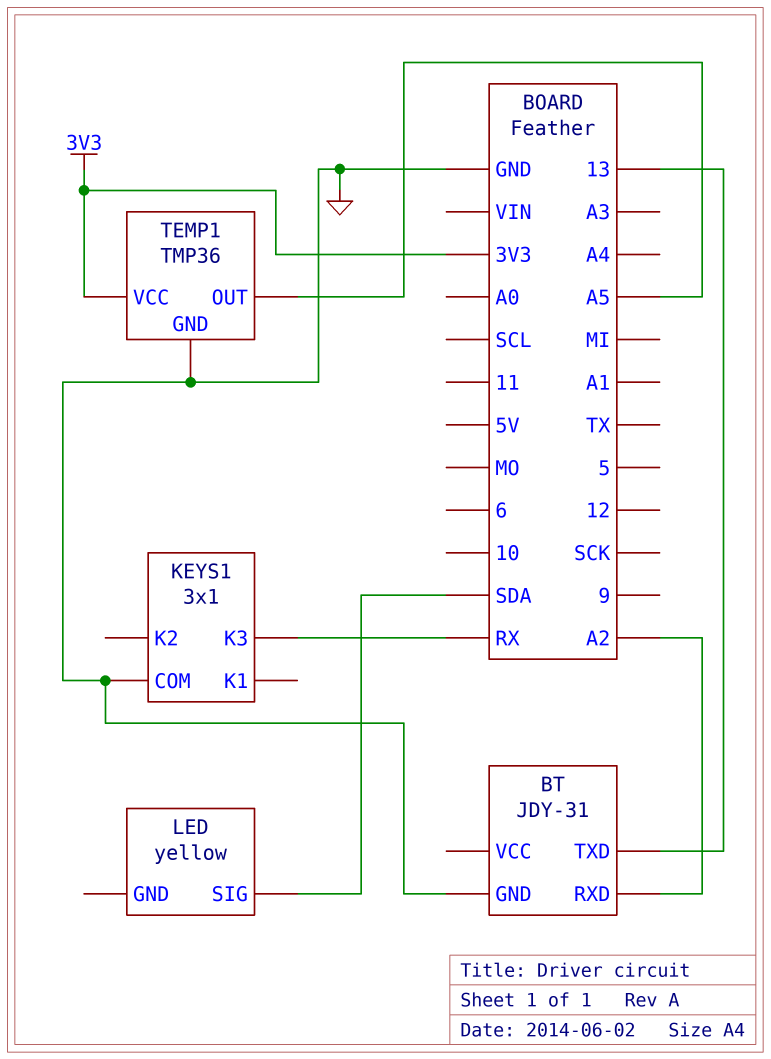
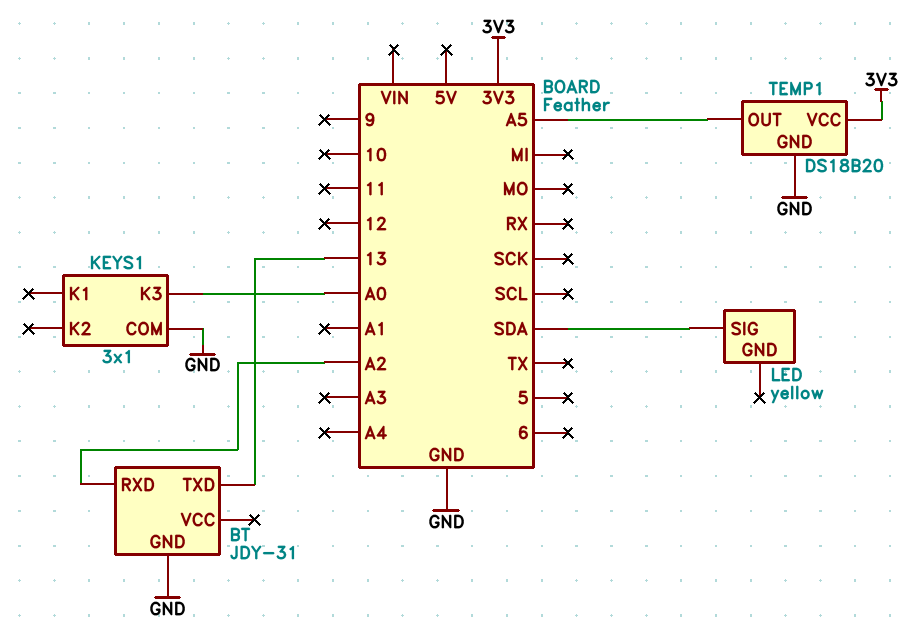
KEYS1 pin K3: RX -> A0
TEMP1: TMP36 -> DS18B20

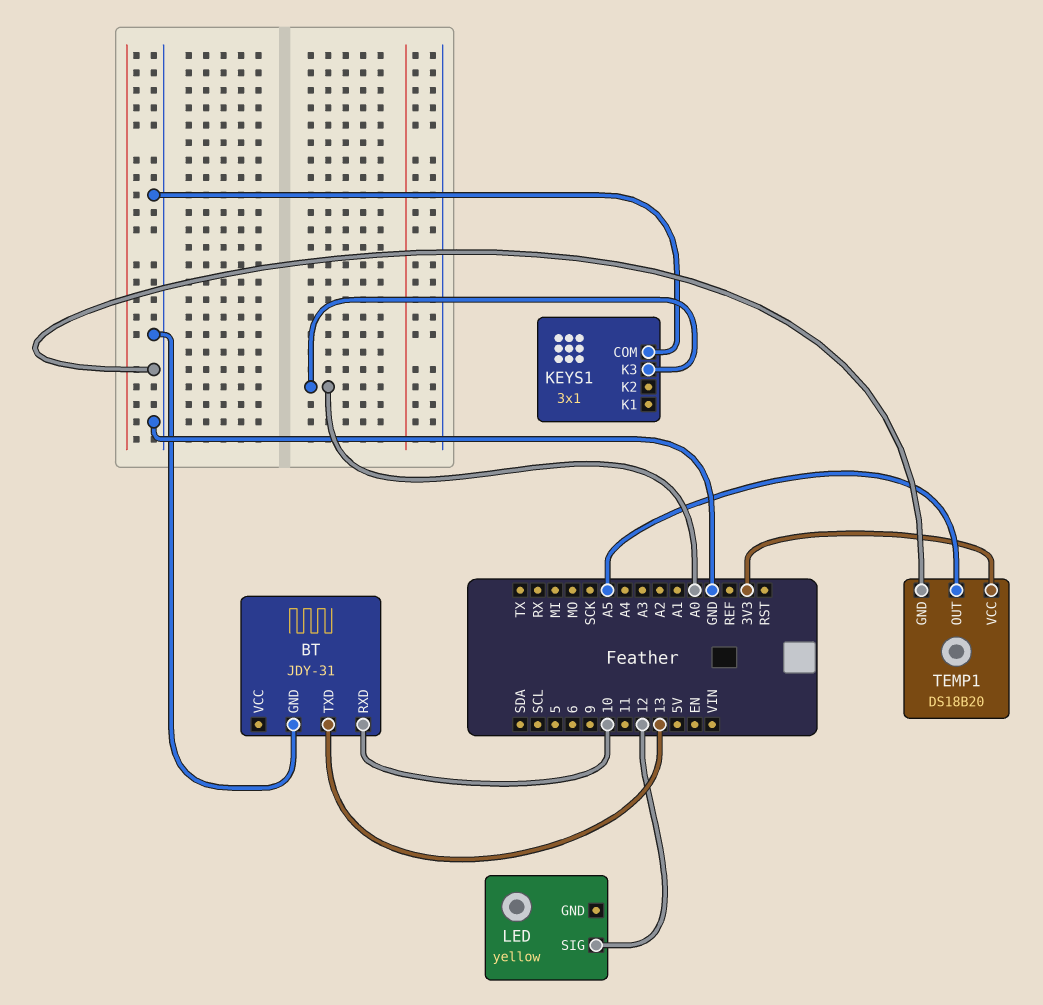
BT pin RXD: A2 -> 10
LED pin SIG: SDA -> 12

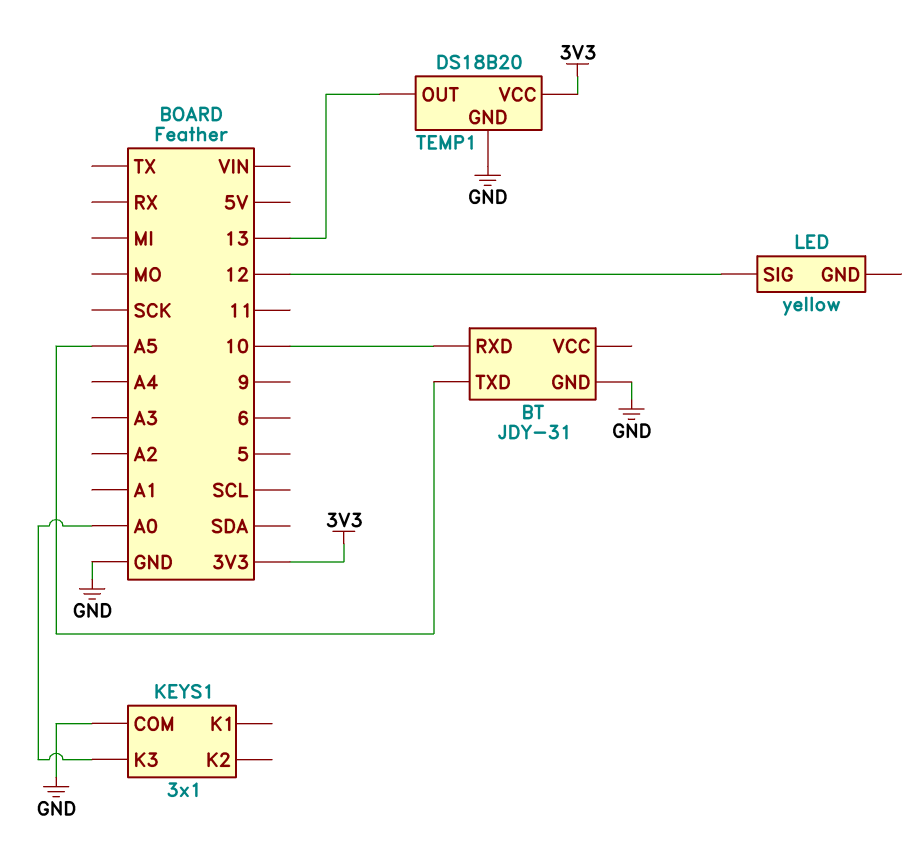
BT pin TXD: 13 -> A5
TEMP1 pin OUT: A5 -> 13

